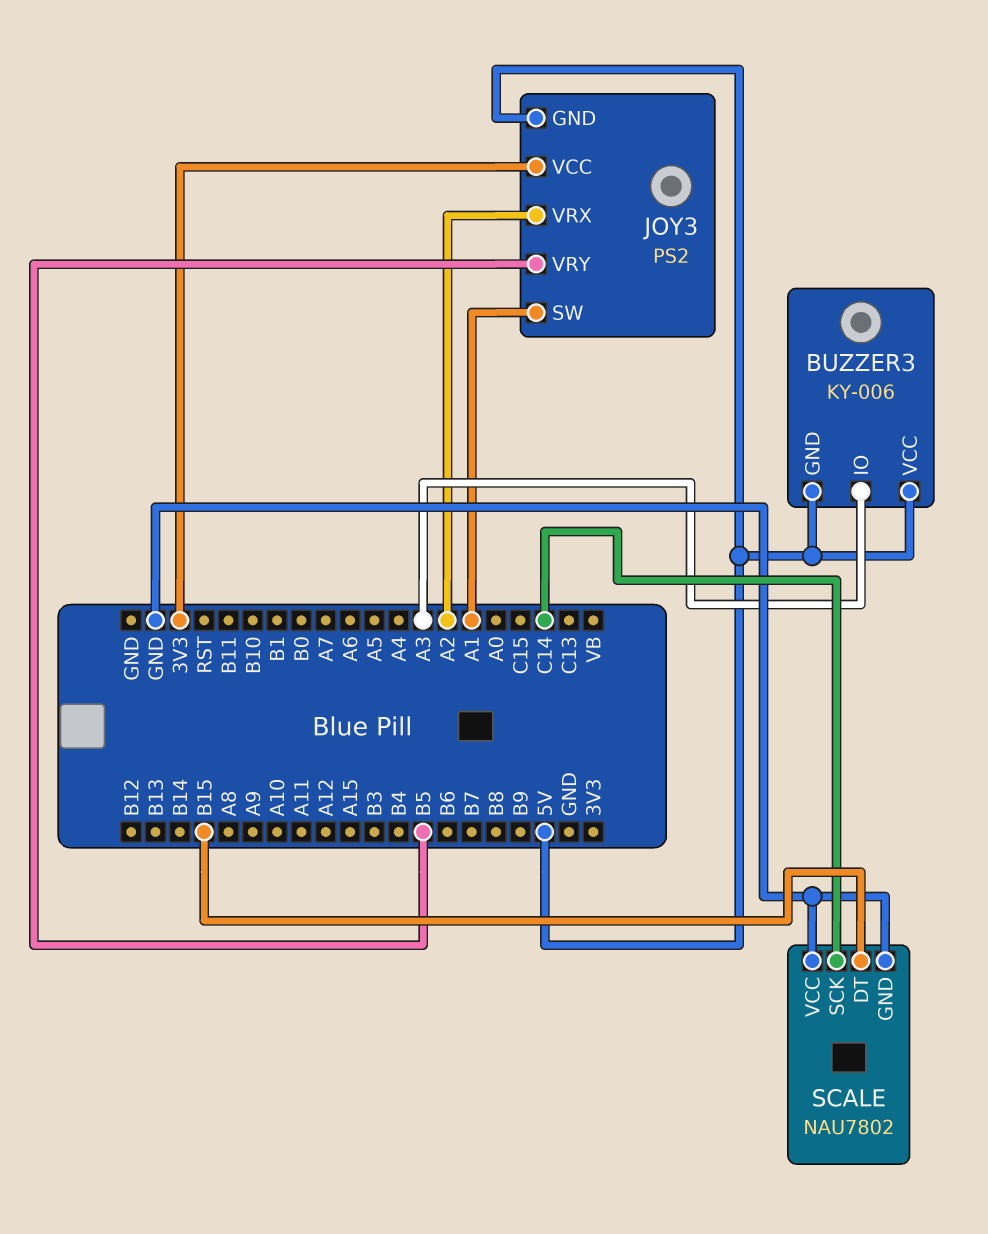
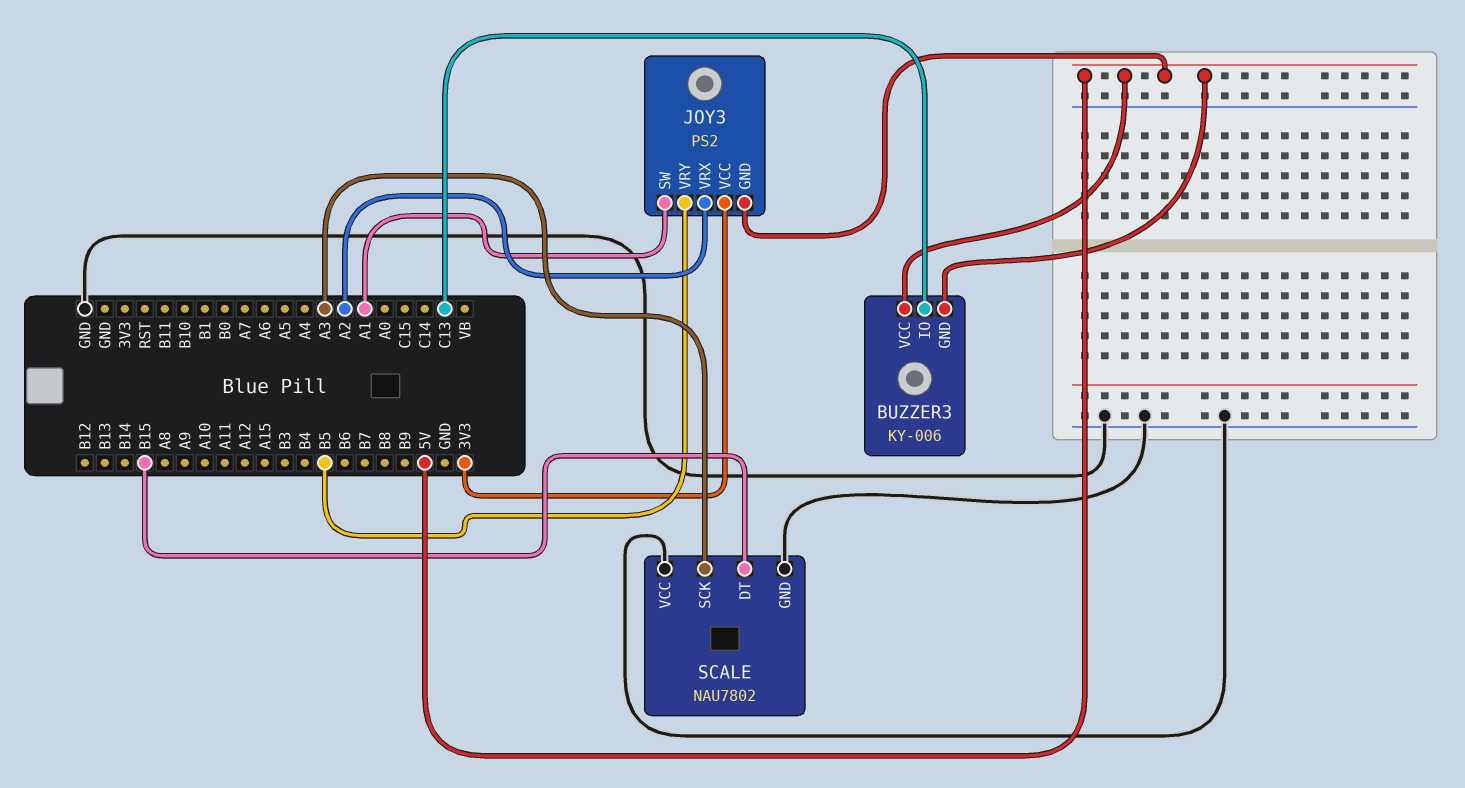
BUZZER3 pin IO: A3 -> C13
SCALE pin SCK: C14 -> A3

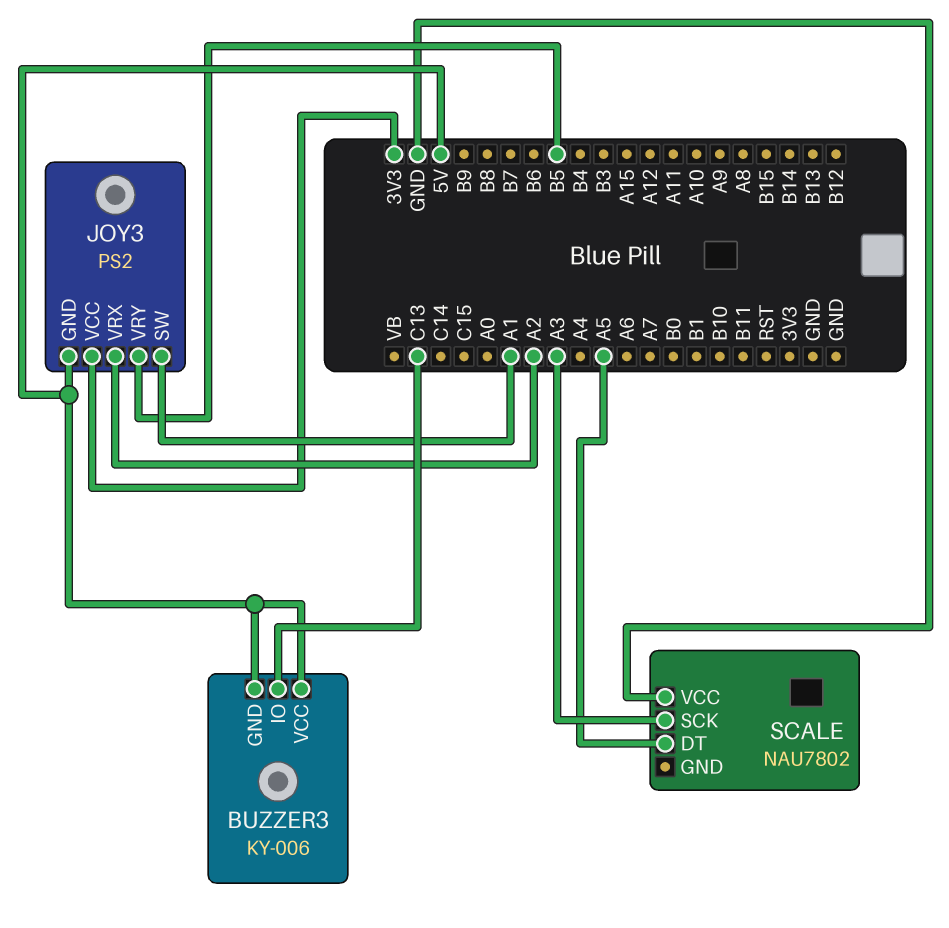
SCALE pin DT: B15 -> A5
SCALE pin GND: GND -> none

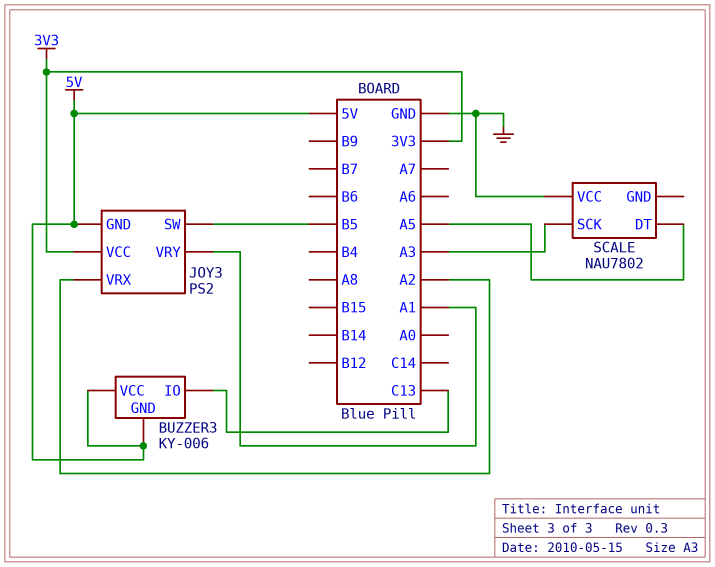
JOY3 pin SW: A1 -> B5
JOY3 pin VRY: B5 -> A1

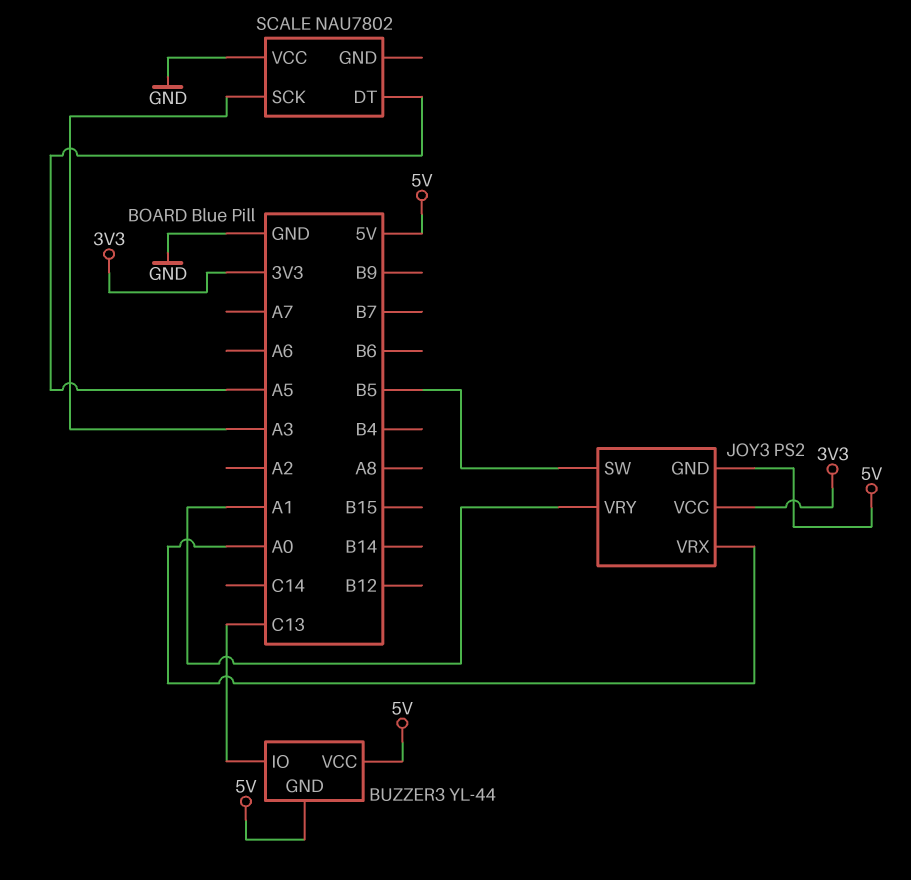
BUZZER3: KY-006 -> YL-44
JOY3 pin VRX: A2 -> A0

